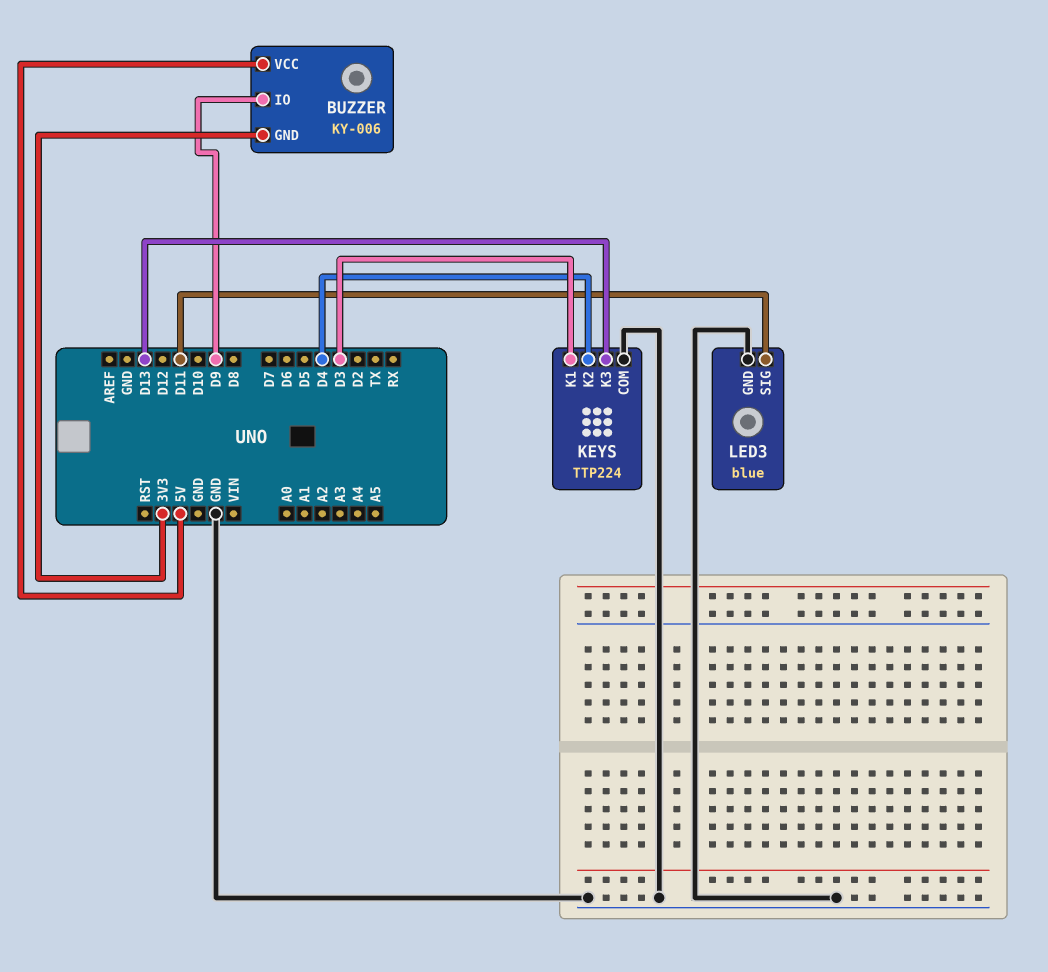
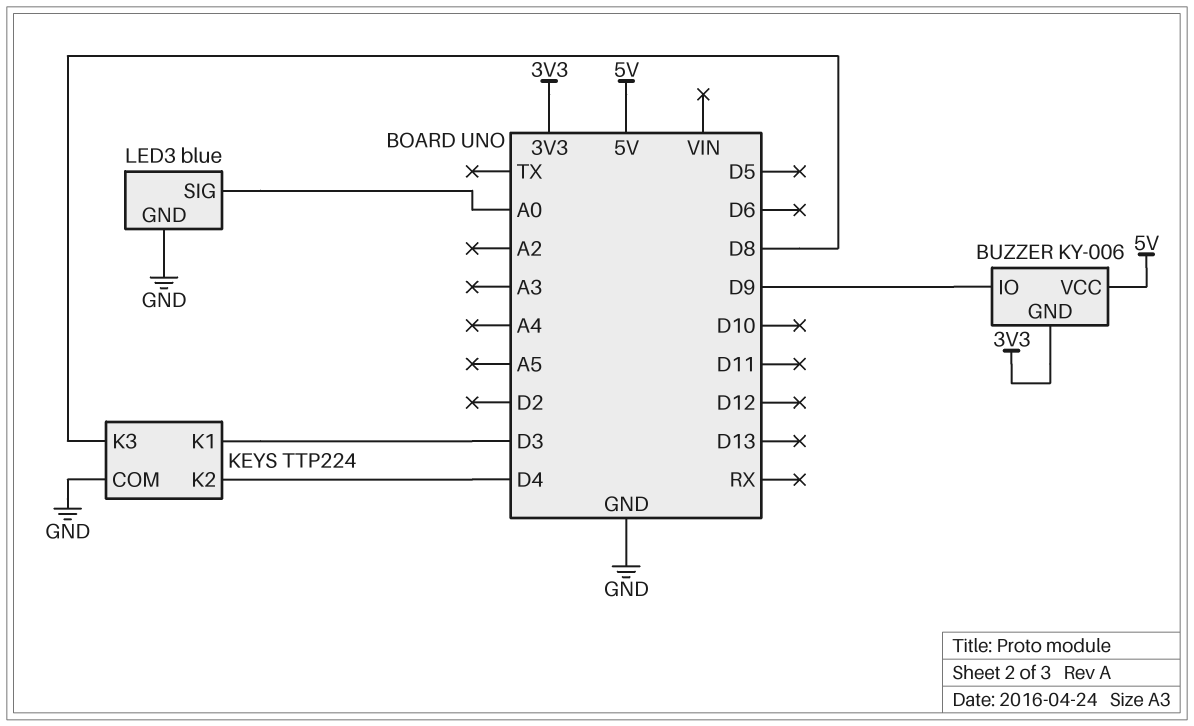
KEYS pin K3: D13 -> D8
LED3 pin SIG: D11 -> A0

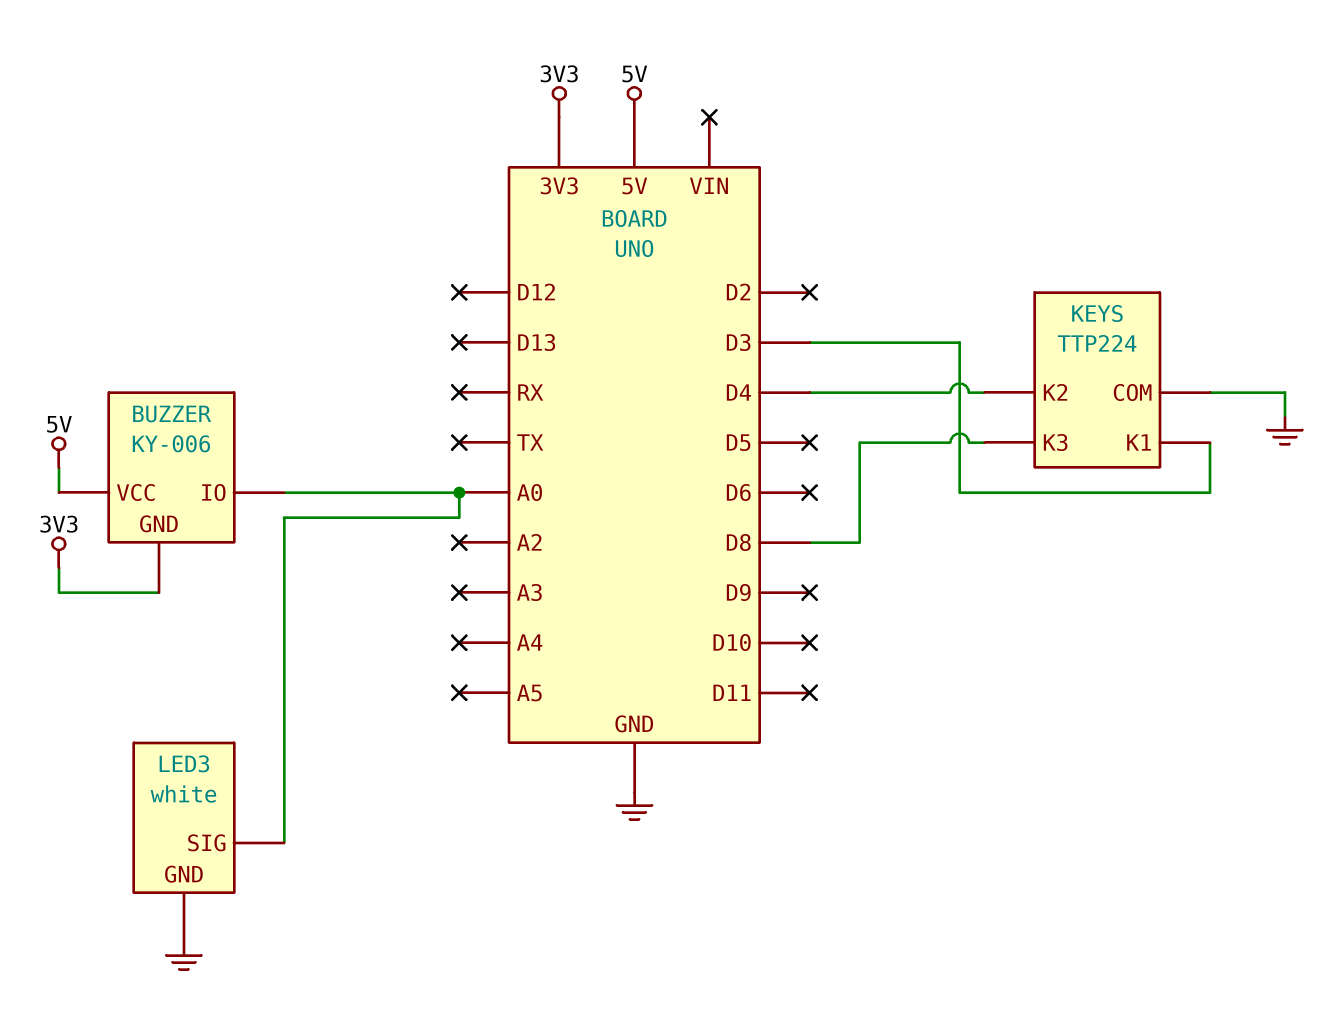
BUZZER pin IO: D9 -> A0
LED3: blue -> white

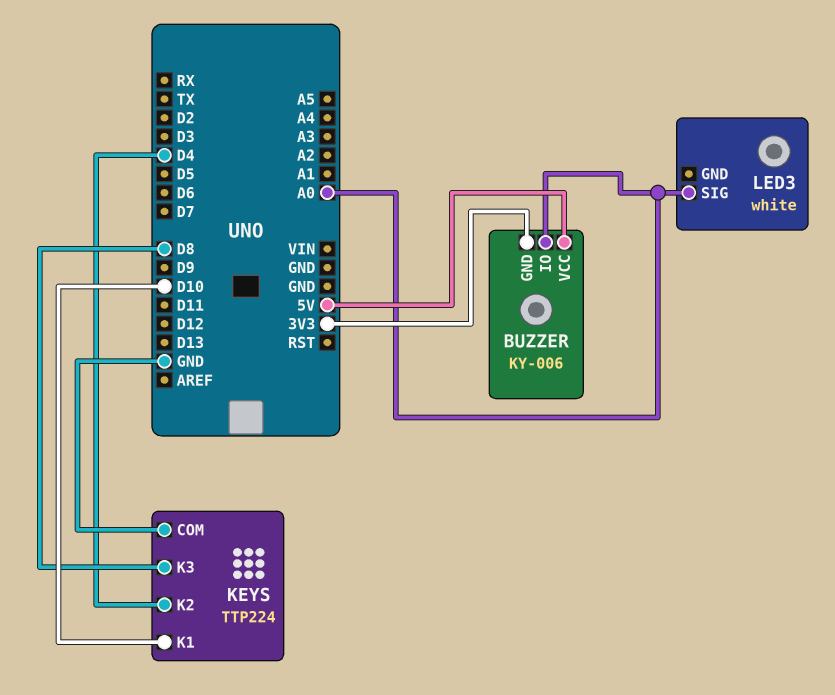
KEYS pin K1: D3 -> D10
LED3 pin GND: GND -> none

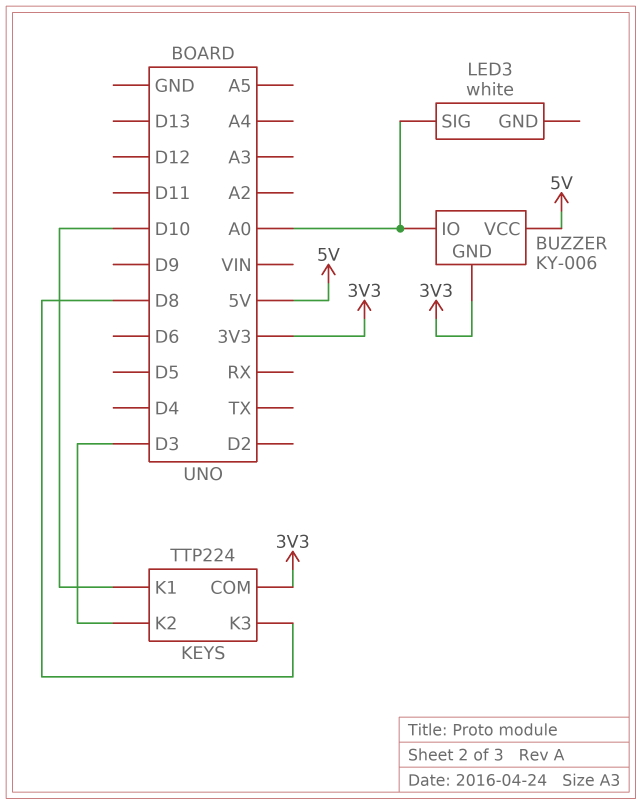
KEYS pin COM: GND -> 3V3
KEYS pin K2: D4 -> D3

